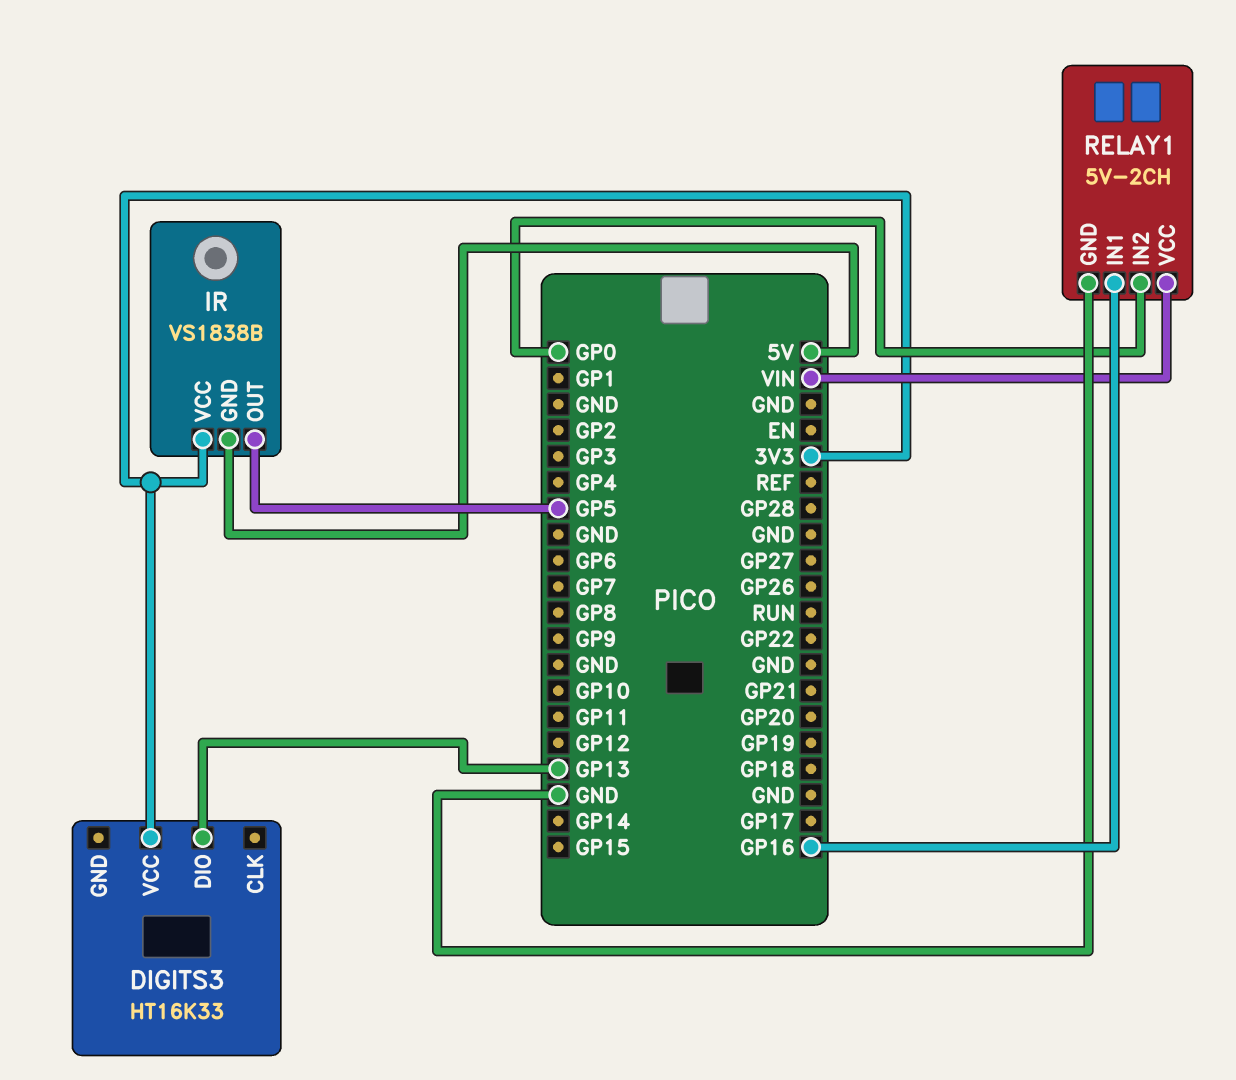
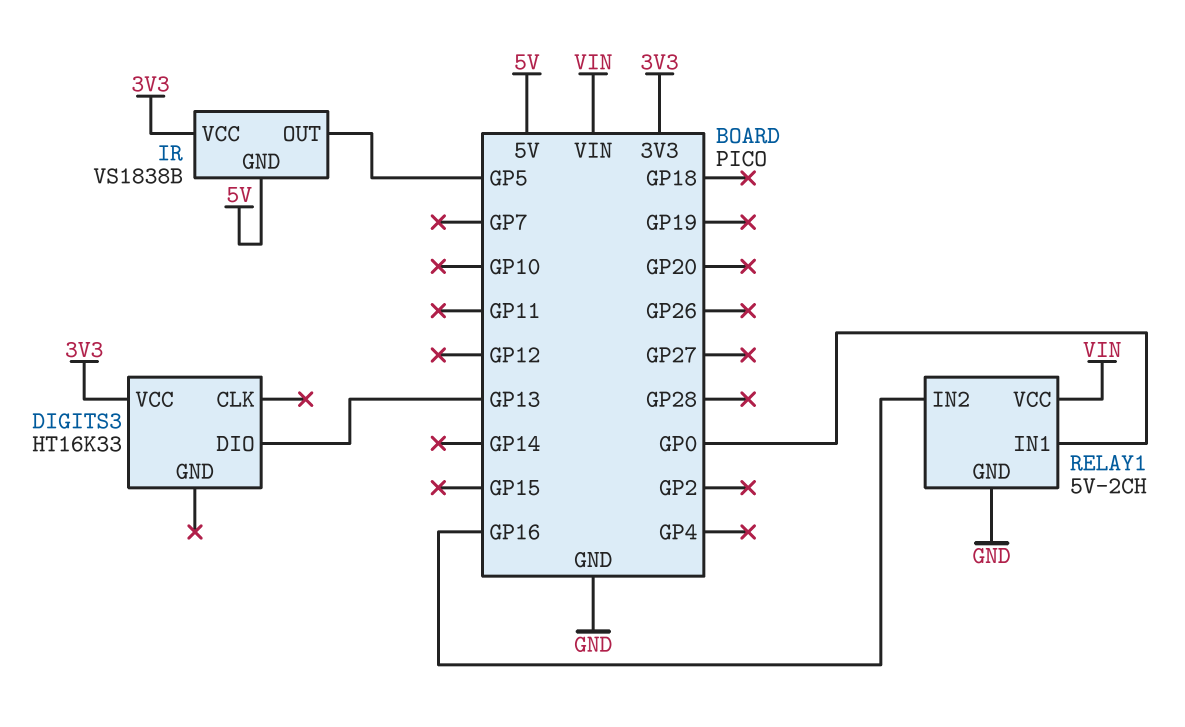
RELAY1 pin IN1: GP16 -> GP0
RELAY1 pin IN2: GP0 -> GP16

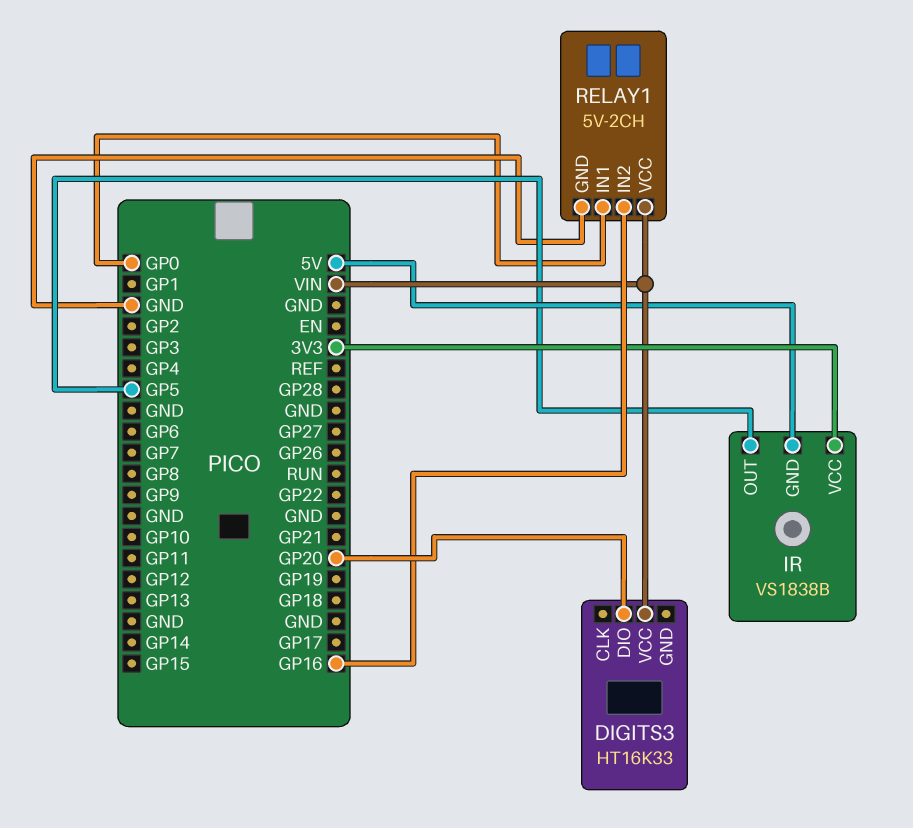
DIGITS3 pin DIO: GP13 -> GP20
DIGITS3 pin VCC: 3V3 -> VIN

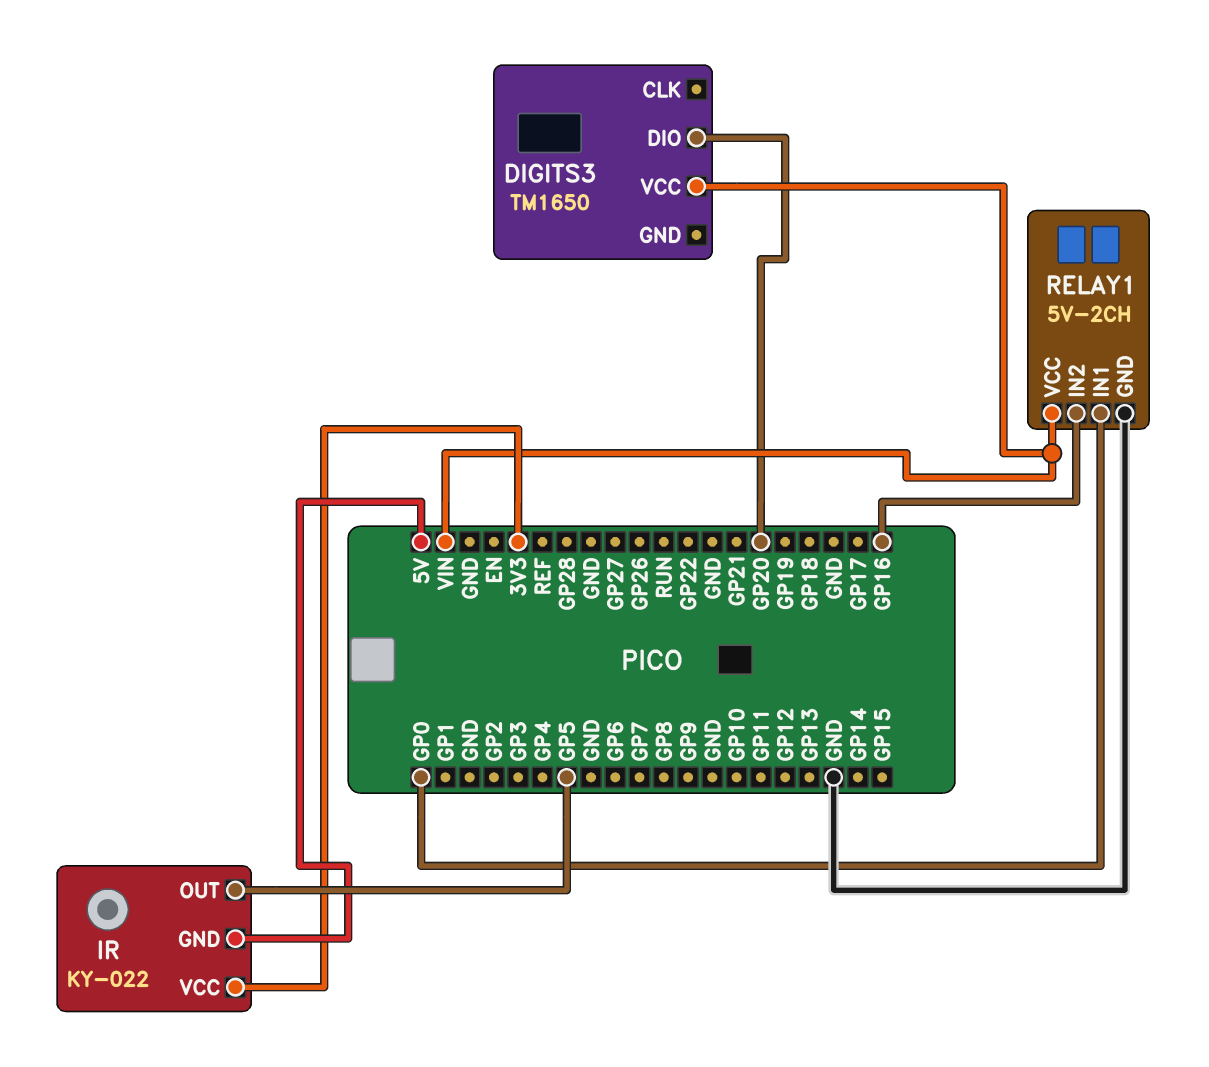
DIGITS3: HT16K33 -> TM1650
IR: VS1838B -> KY-022

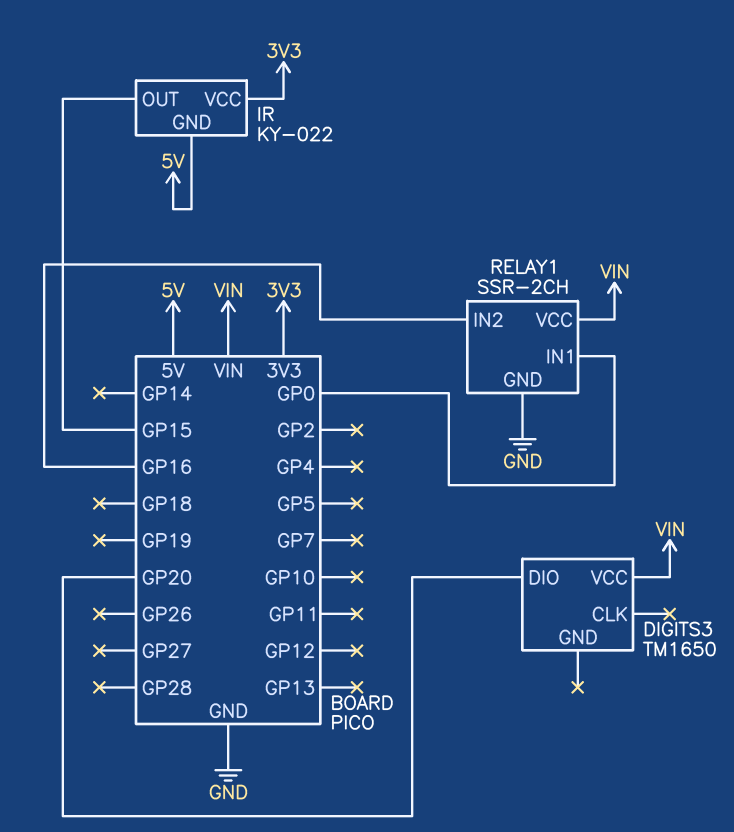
IR pin OUT: GP5 -> GP15
RELAY1: 5V-2CH -> SSR-2CH

